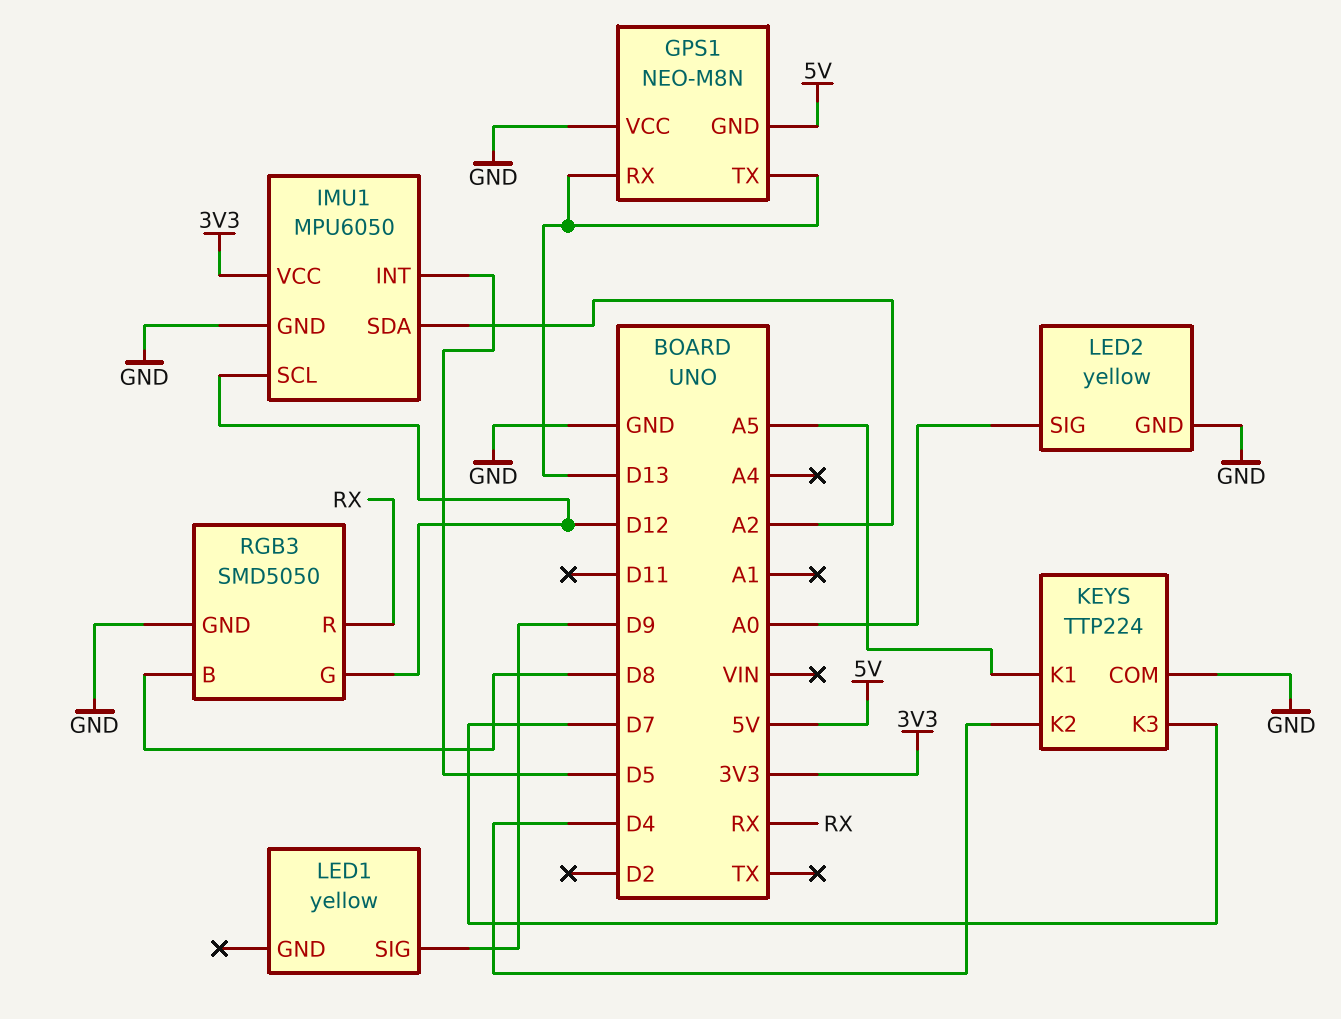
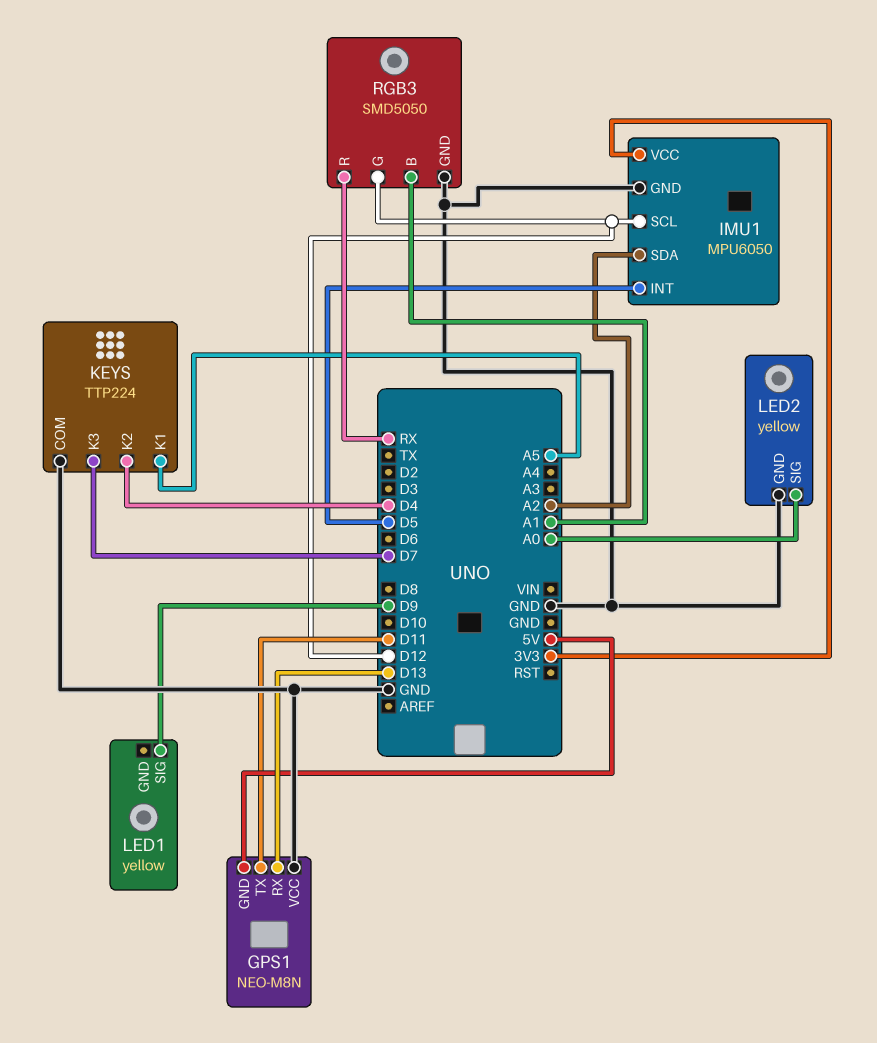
GPS1 pin TX: D13 -> D11
RGB3 pin B: D8 -> A1

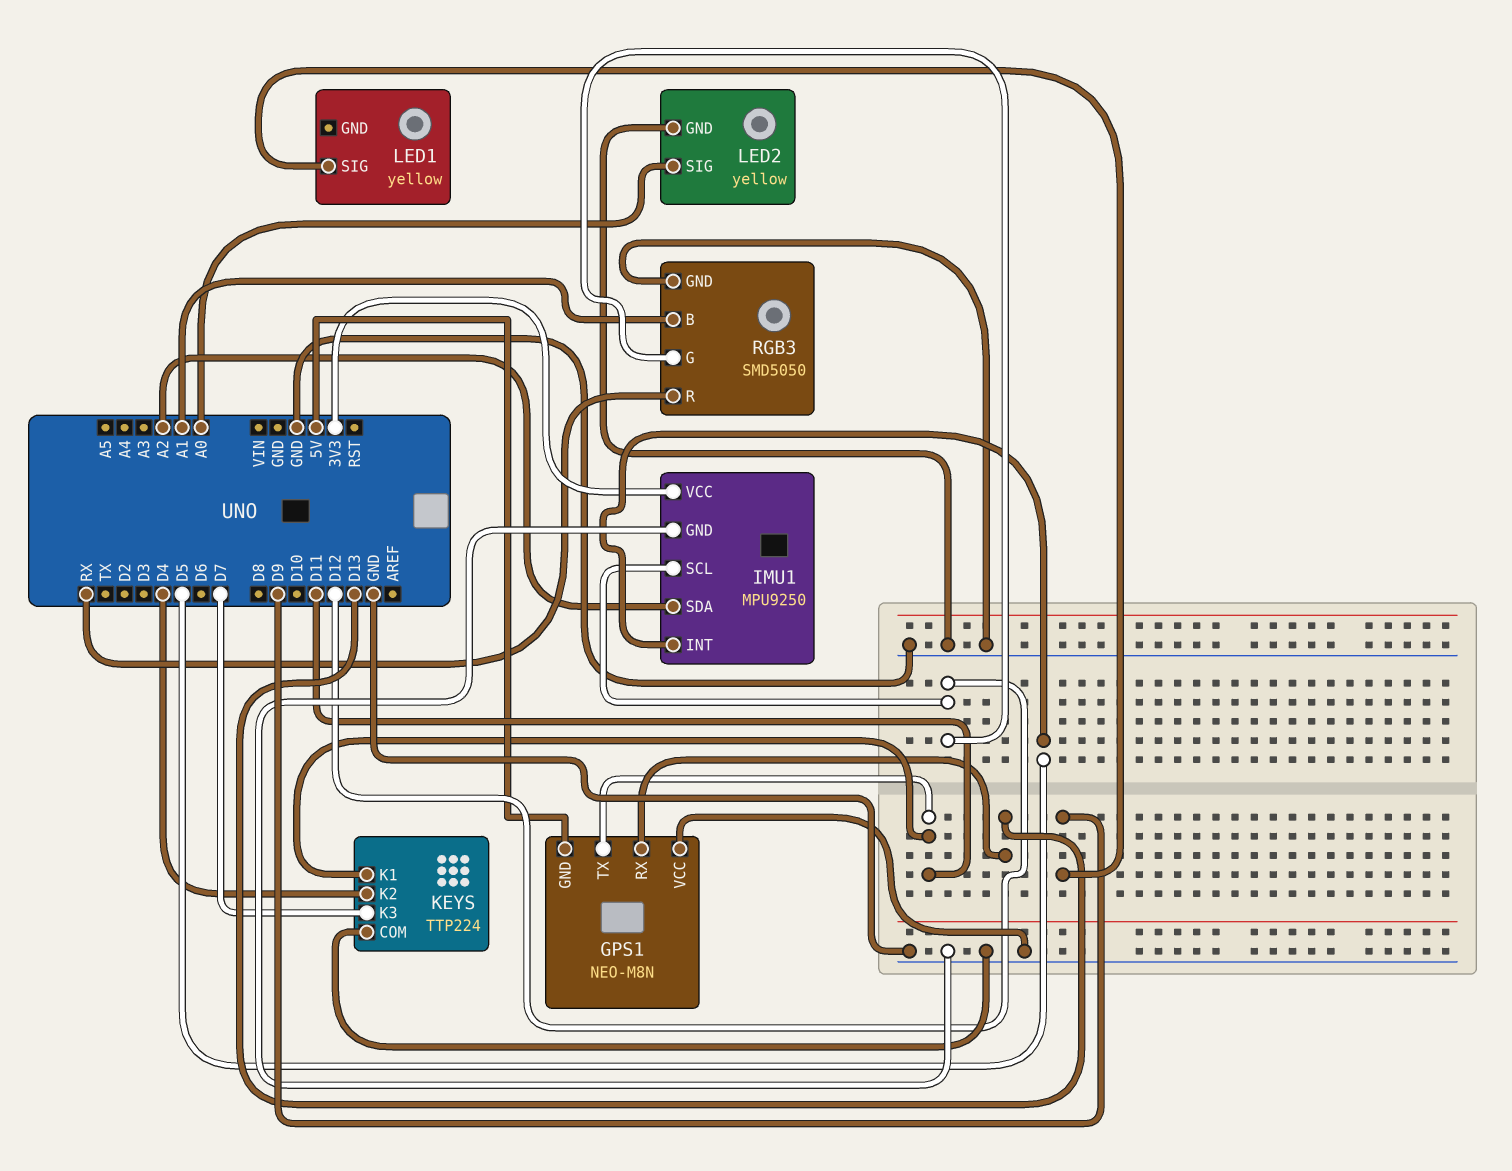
IMU1: MPU6050 -> MPU9250
KEYS pin K1: A5 -> D11

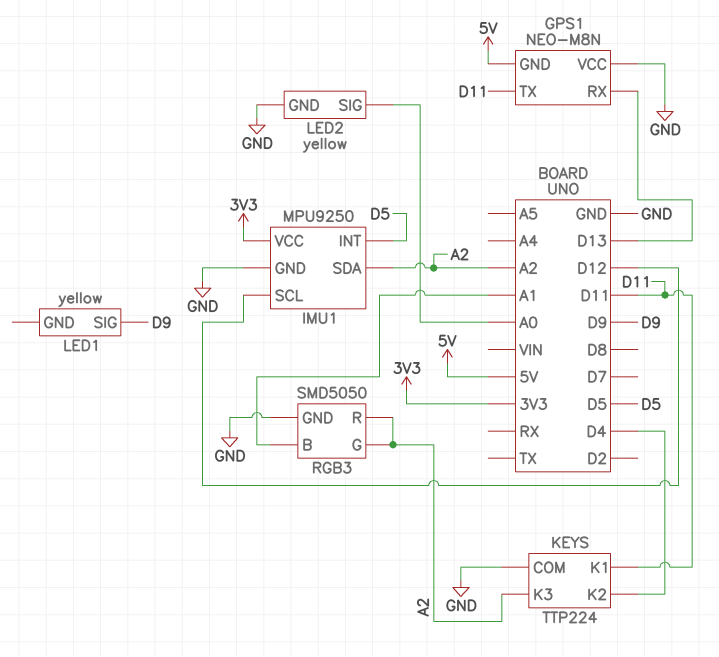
KEYS pin K3: D7 -> A2
RGB3 pin G: D12 -> A2
RGB3 pin R: RX -> A2

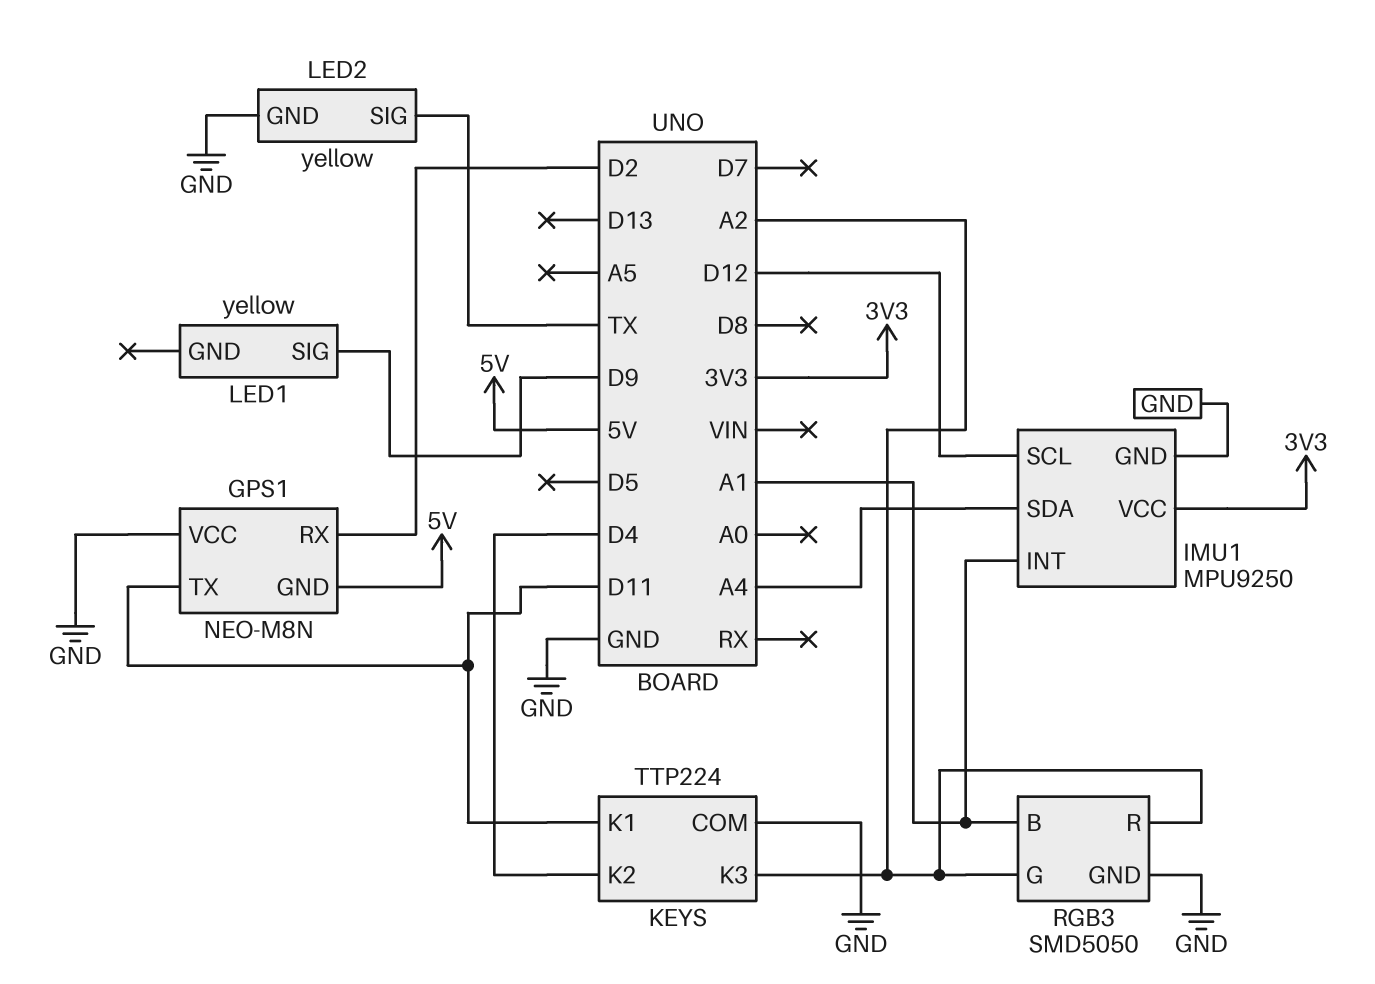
GPS1 pin RX: D13 -> D2
IMU1 pin INT: D5 -> A1
IMU1 pin SDA: A2 -> A4
LED2 pin SIG: A0 -> TX

